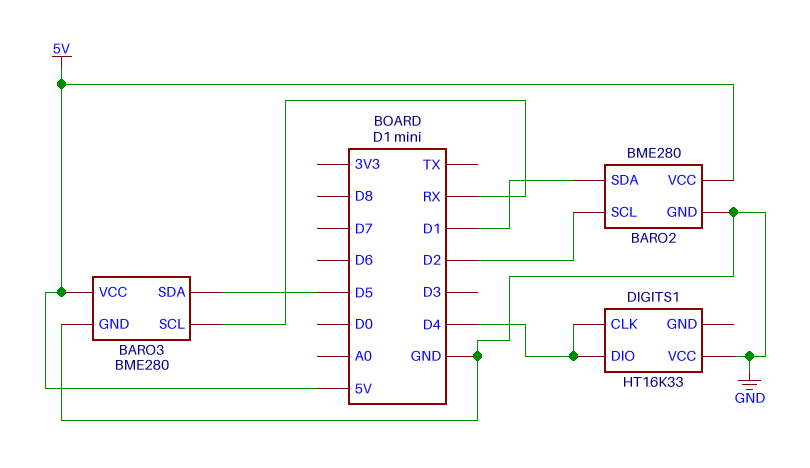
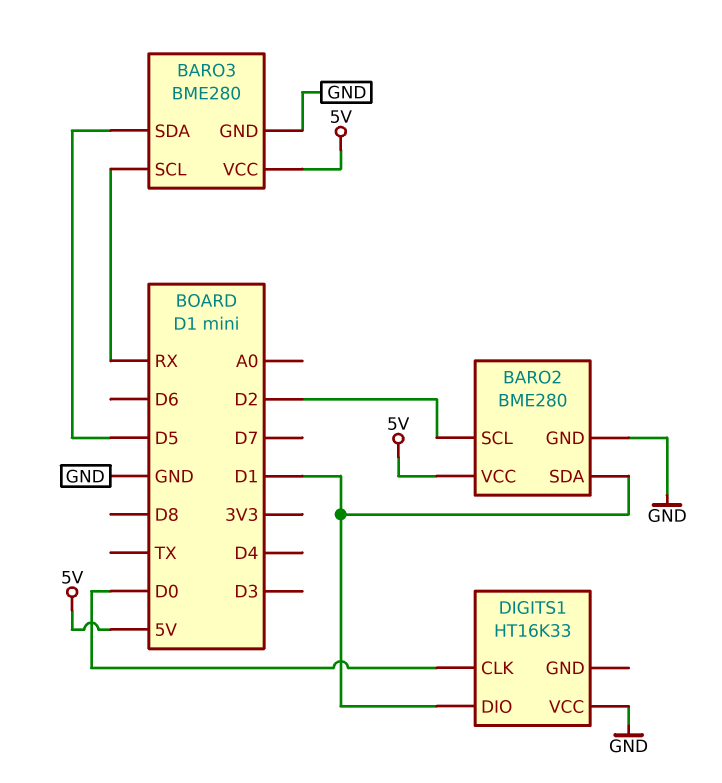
DIGITS1 pin CLK: D4 -> D0
DIGITS1 pin DIO: D4 -> D1

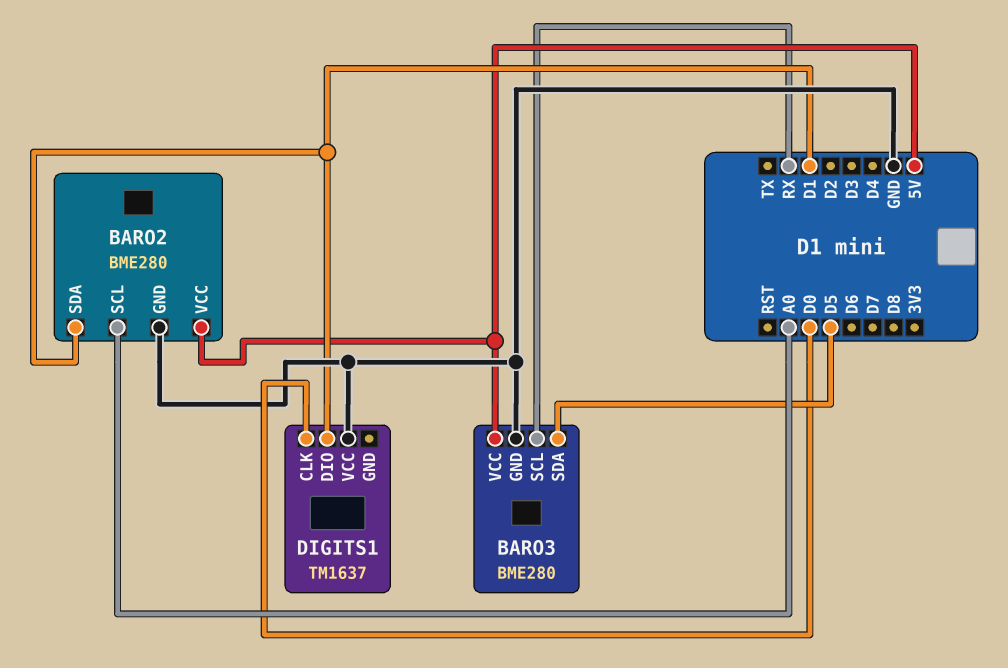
BARO2 pin SCL: D2 -> A0
DIGITS1: HT16K33 -> TM1637

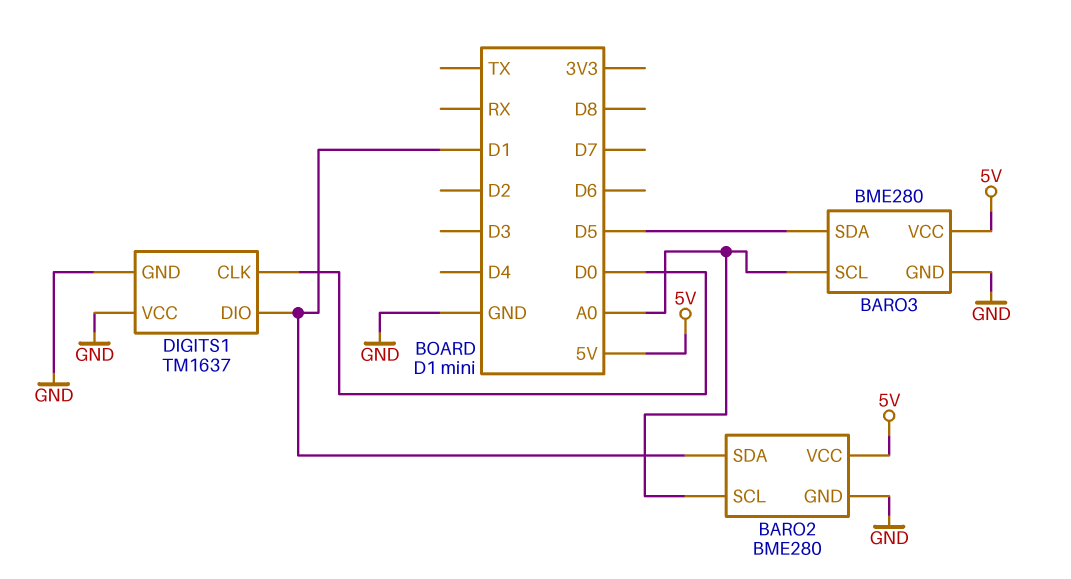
BARO3 pin SCL: RX -> A0
DIGITS1 pin GND: none -> GND

